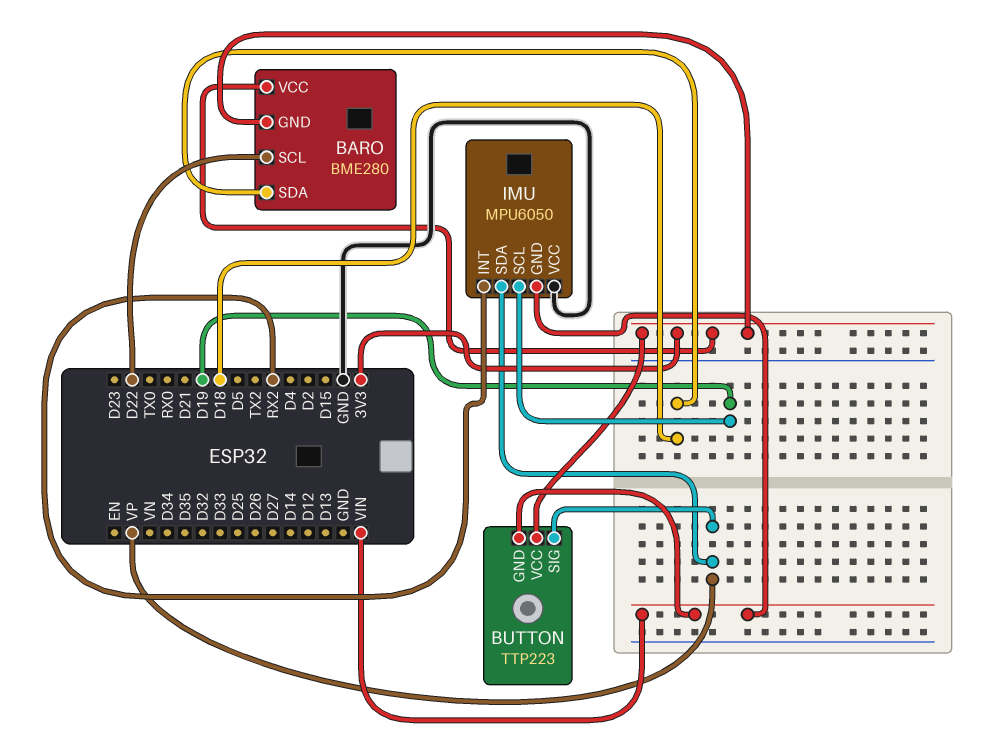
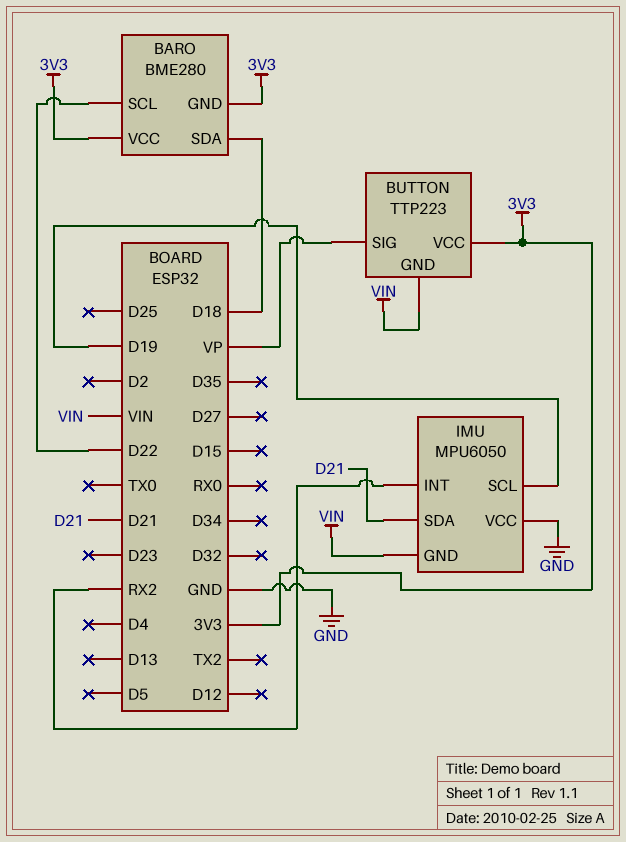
IMU pin SDA: VP -> D21

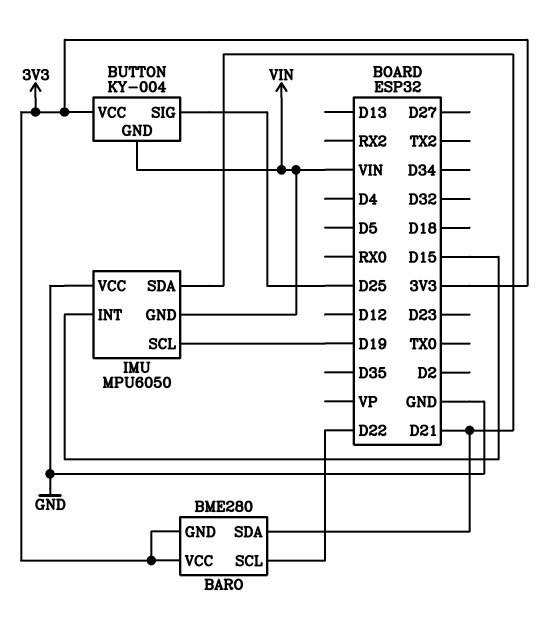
BARO pin SDA: D18 -> D21
BUTTON: TTP223 -> KY-004
BUTTON pin SIG: VP -> D25
IMU pin INT: RX2 -> D15

